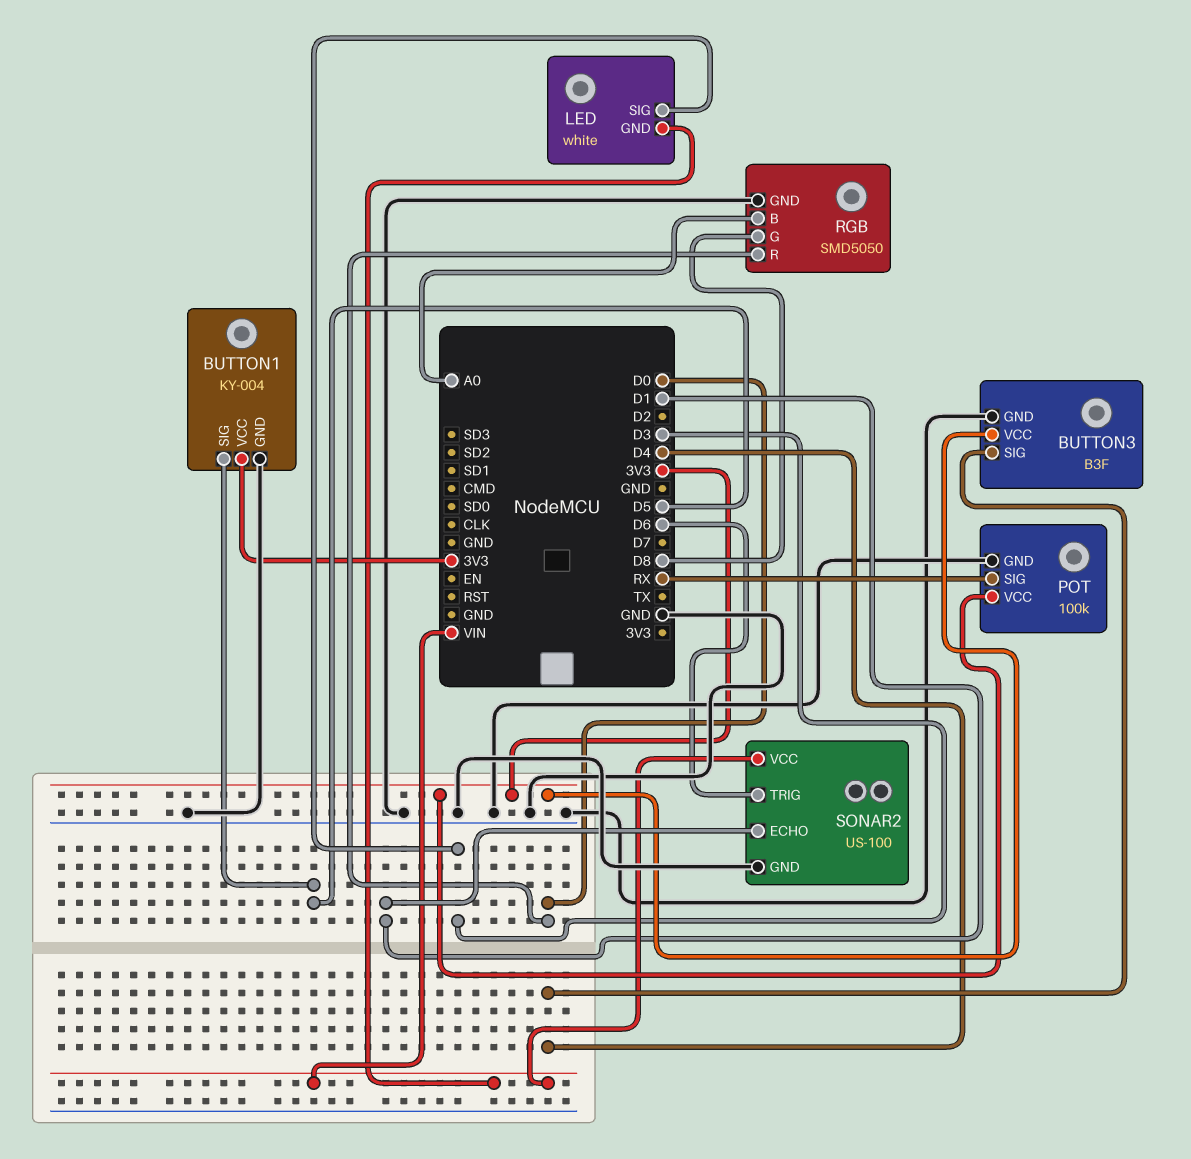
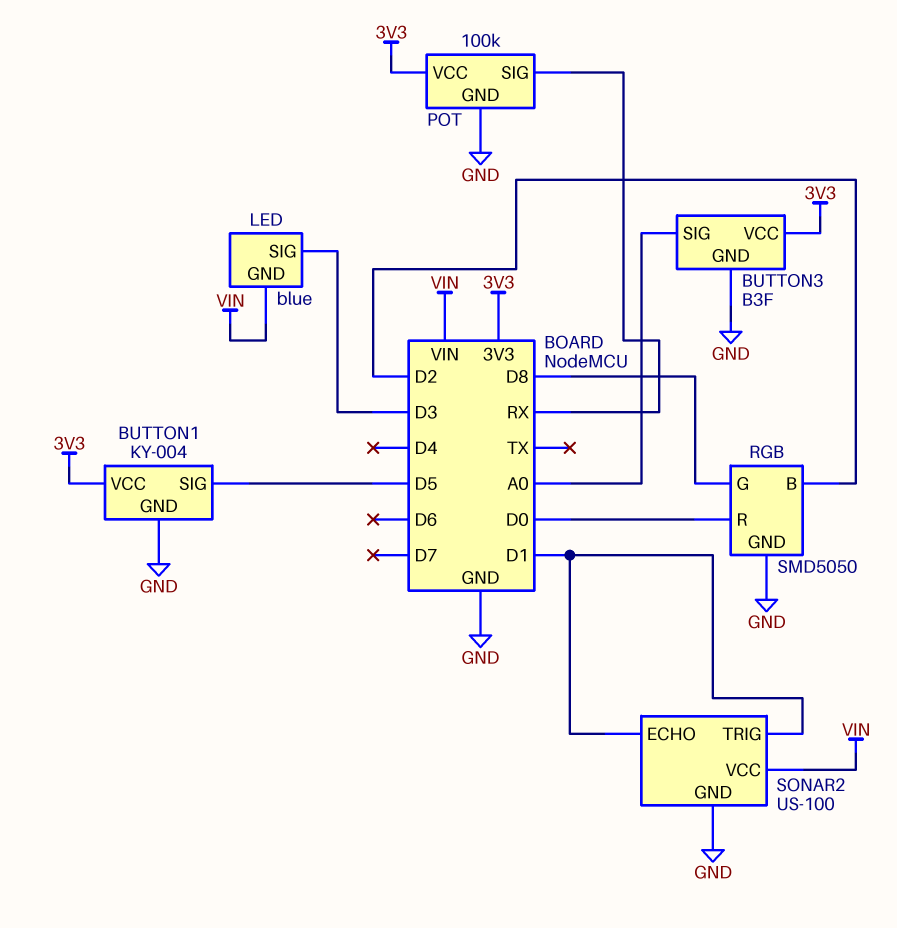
BUTTON3 pin SIG: D4 -> A0
LED: white -> blue
RGB pin B: A0 -> D2
SONAR2 pin TRIG: D6 -> D1

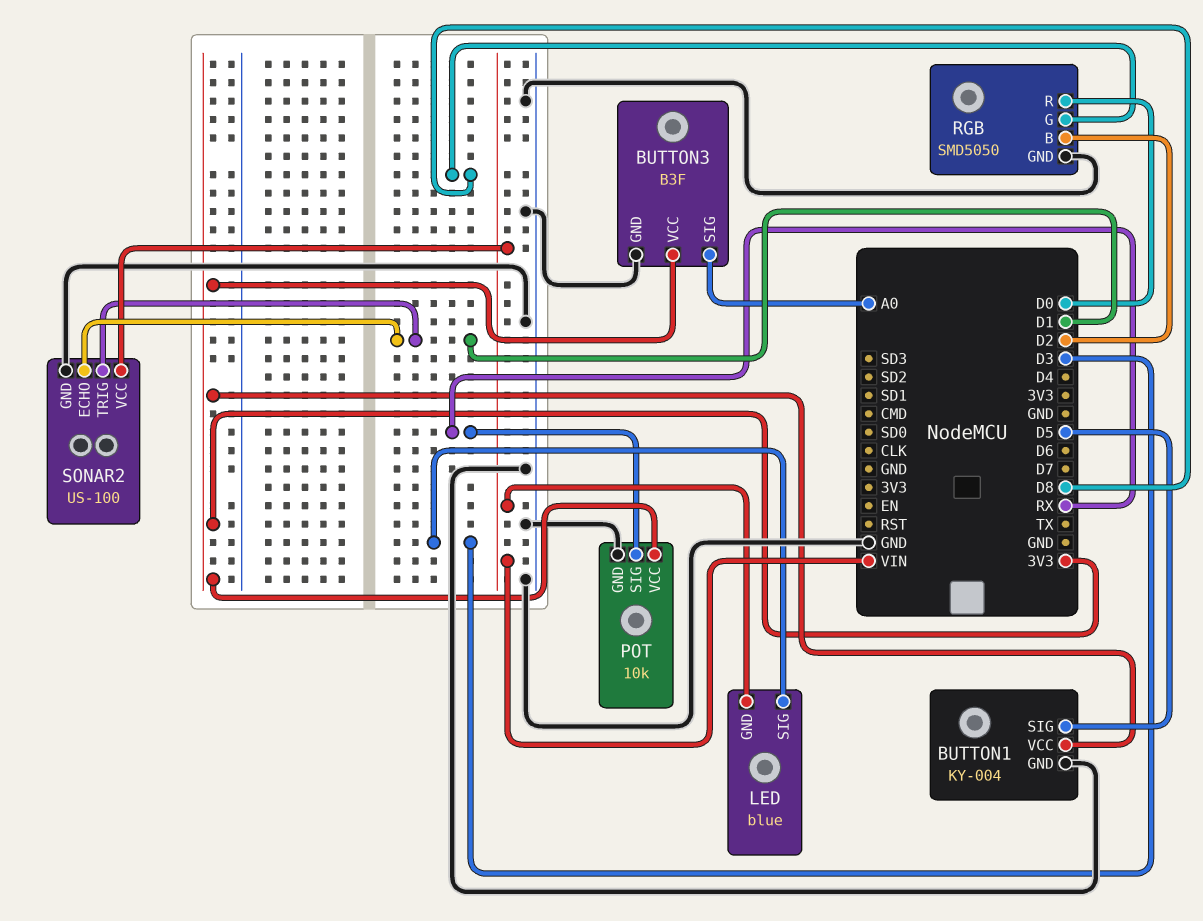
POT: 100k -> 10k

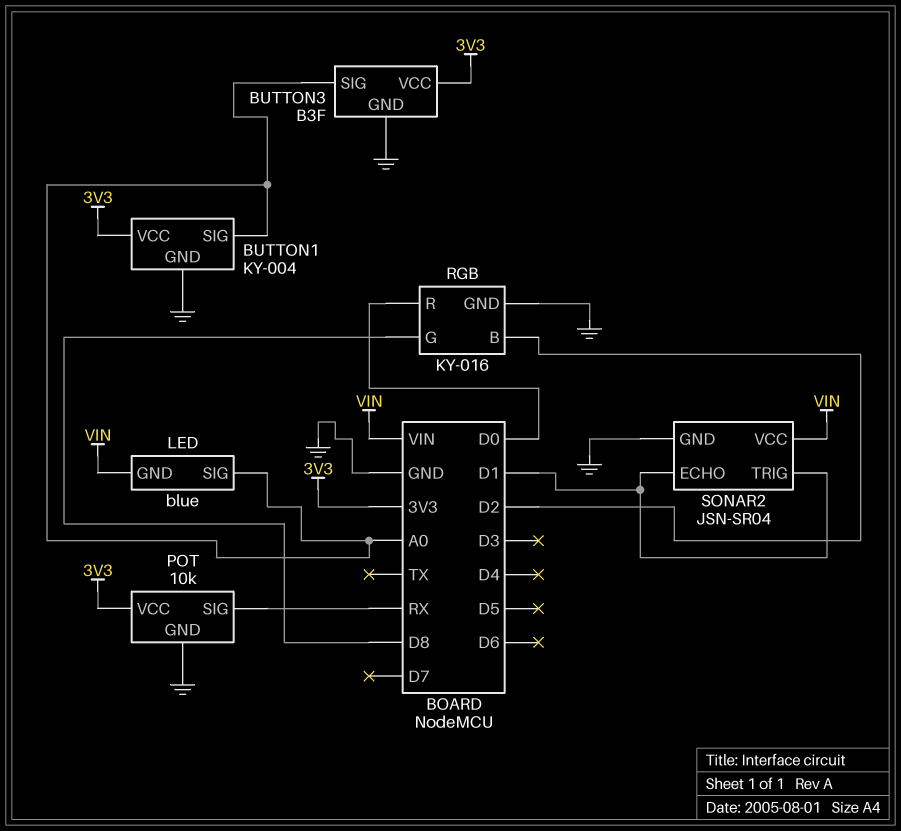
BUTTON1 pin SIG: D5 -> A0
LED pin SIG: D3 -> A0
RGB: SMD5050 -> KY-016
SONAR2: US-100 -> JSN-SR04

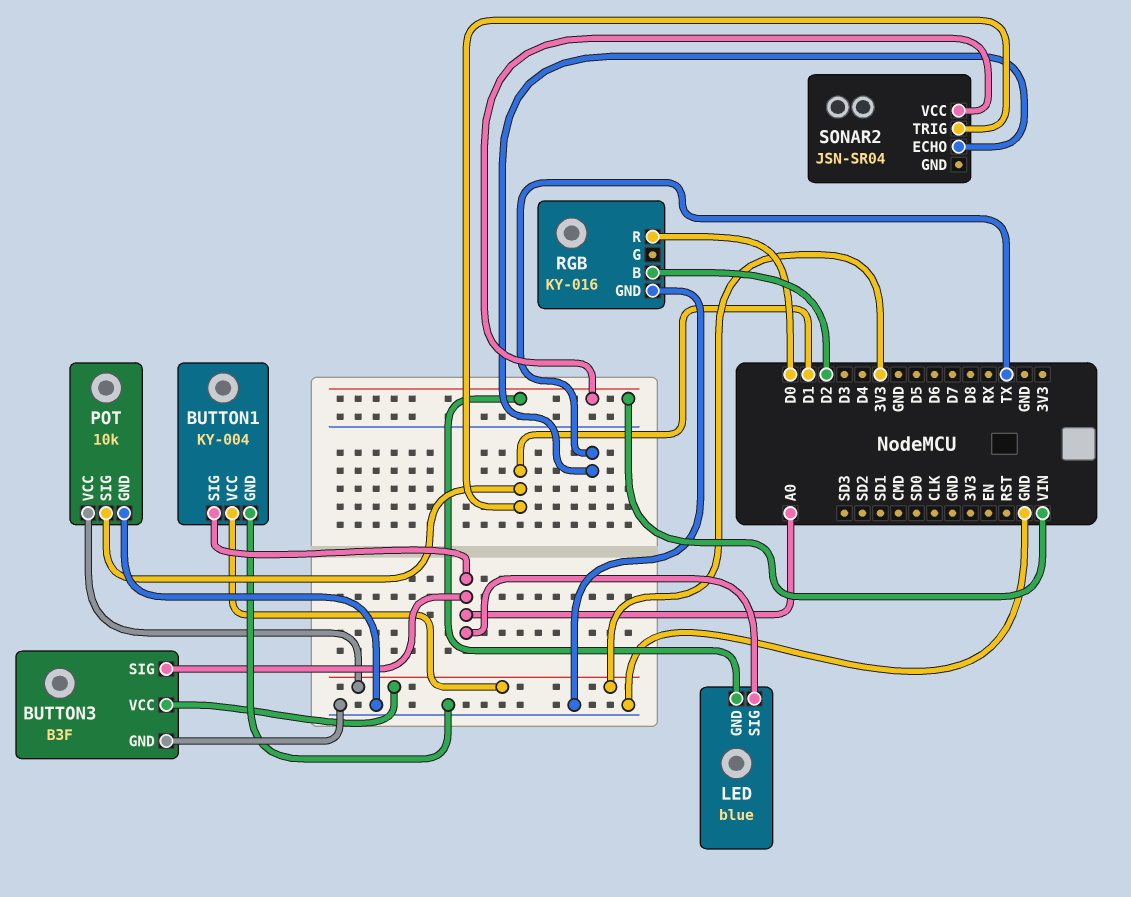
POT pin SIG: RX -> D1
RGB pin G: D8 -> none
SONAR2 pin ECHO: D1 -> TX
SONAR2 pin GND: GND -> none

